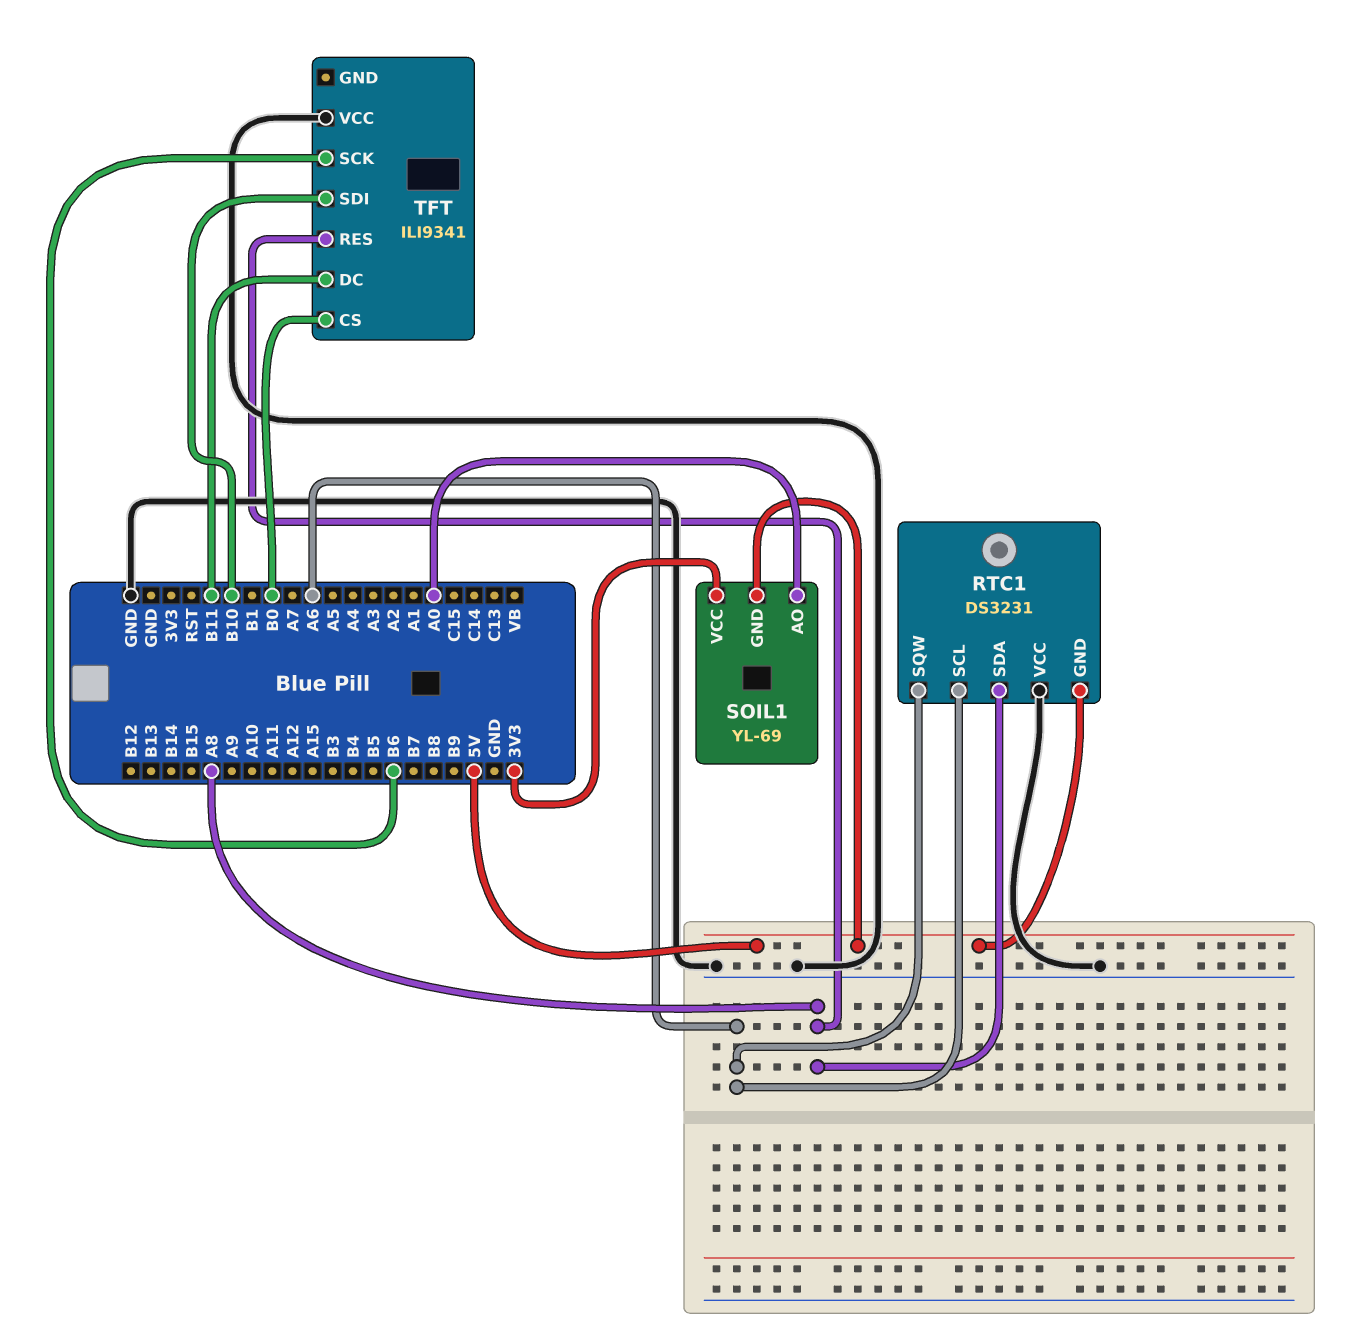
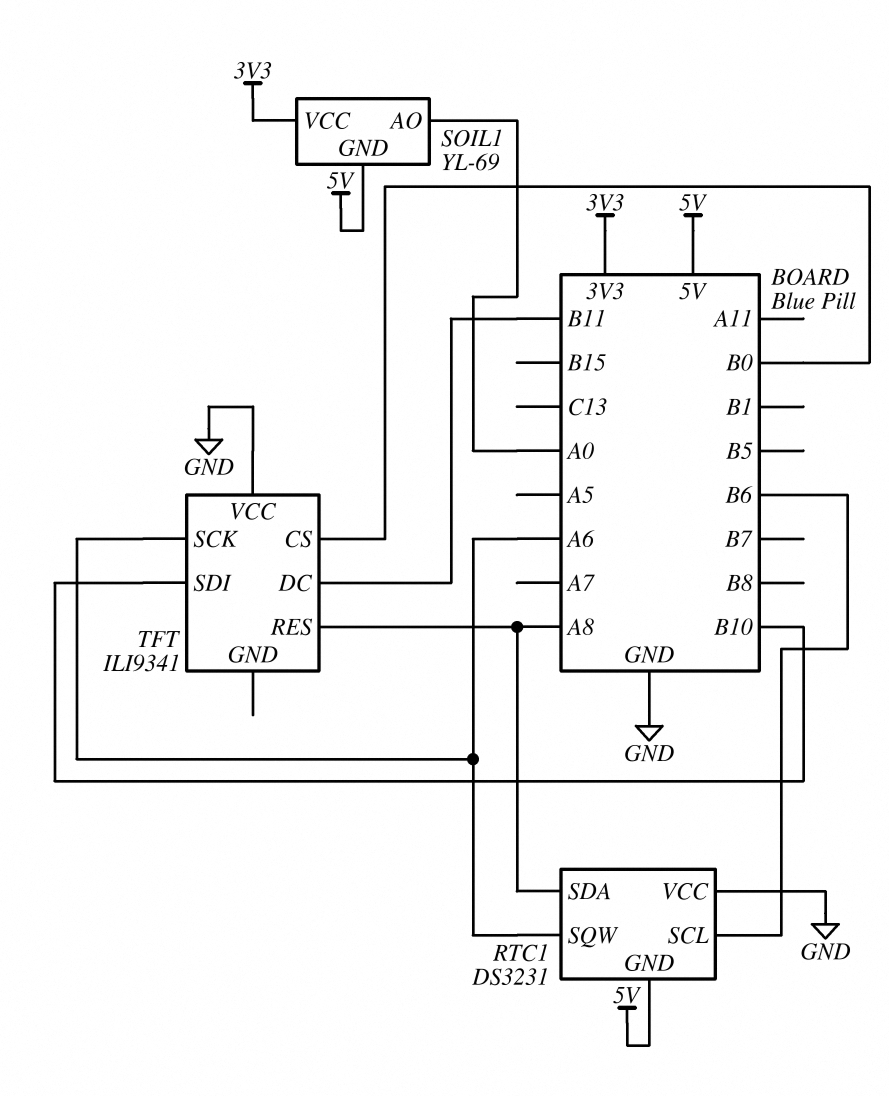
RTC1 pin SCL: A6 -> B6
TFT pin SCK: B6 -> A6

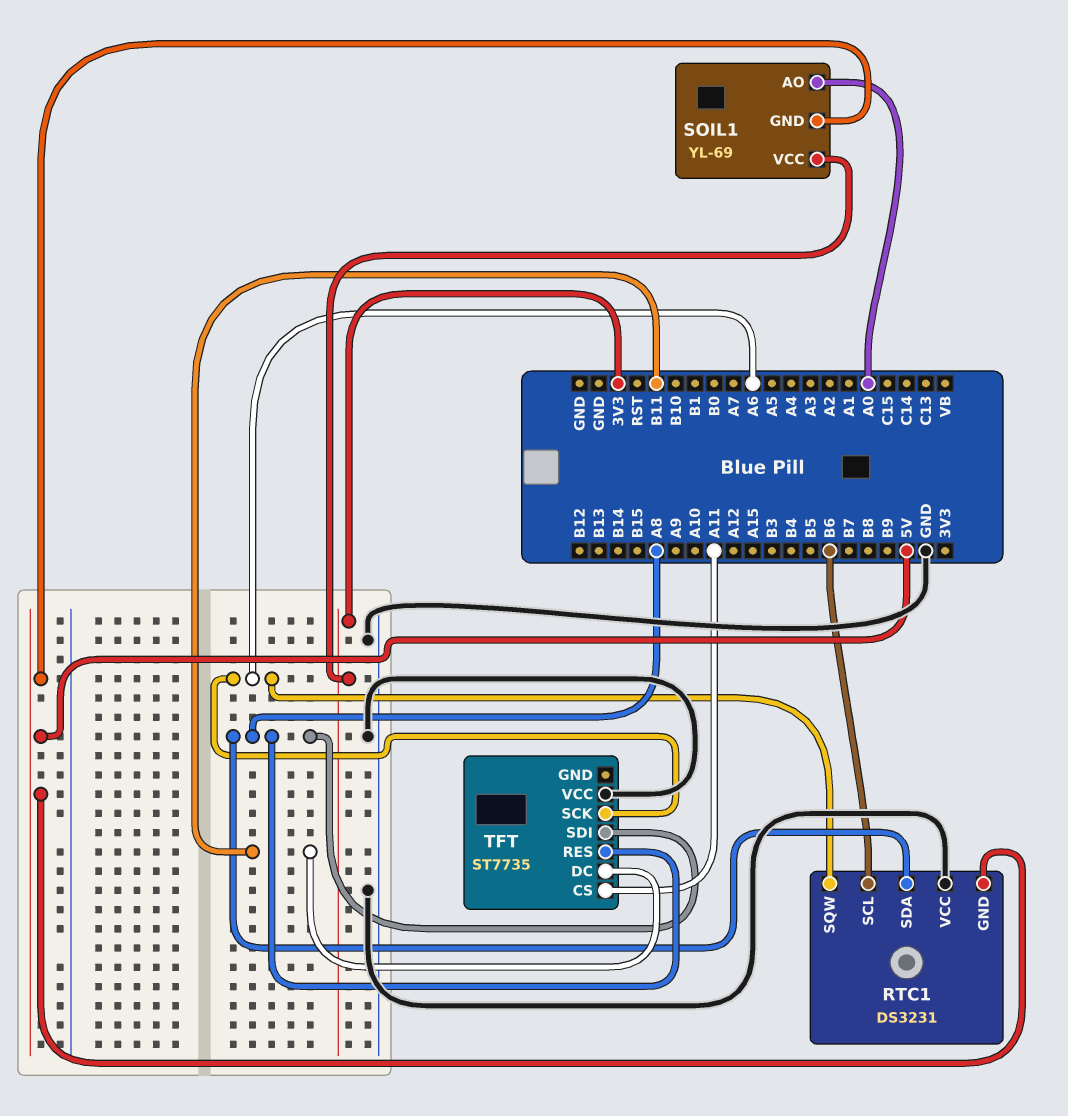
TFT: ILI9341 -> ST7735
TFT pin CS: B0 -> A11
TFT pin SDI: B10 -> A8

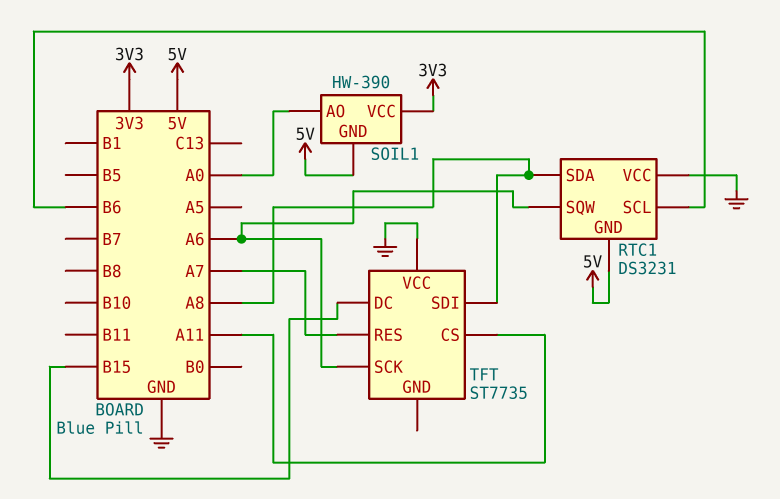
SOIL1: YL-69 -> HW-390
TFT pin DC: B11 -> B15
TFT pin RES: A8 -> A7

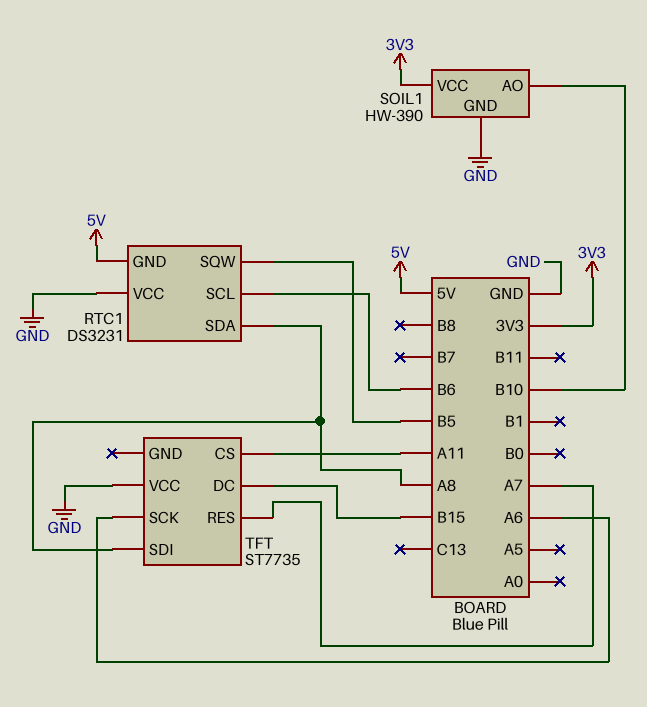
RTC1 pin SQW: A6 -> B5
SOIL1 pin AO: A0 -> B10
SOIL1 pin GND: 5V -> GND

